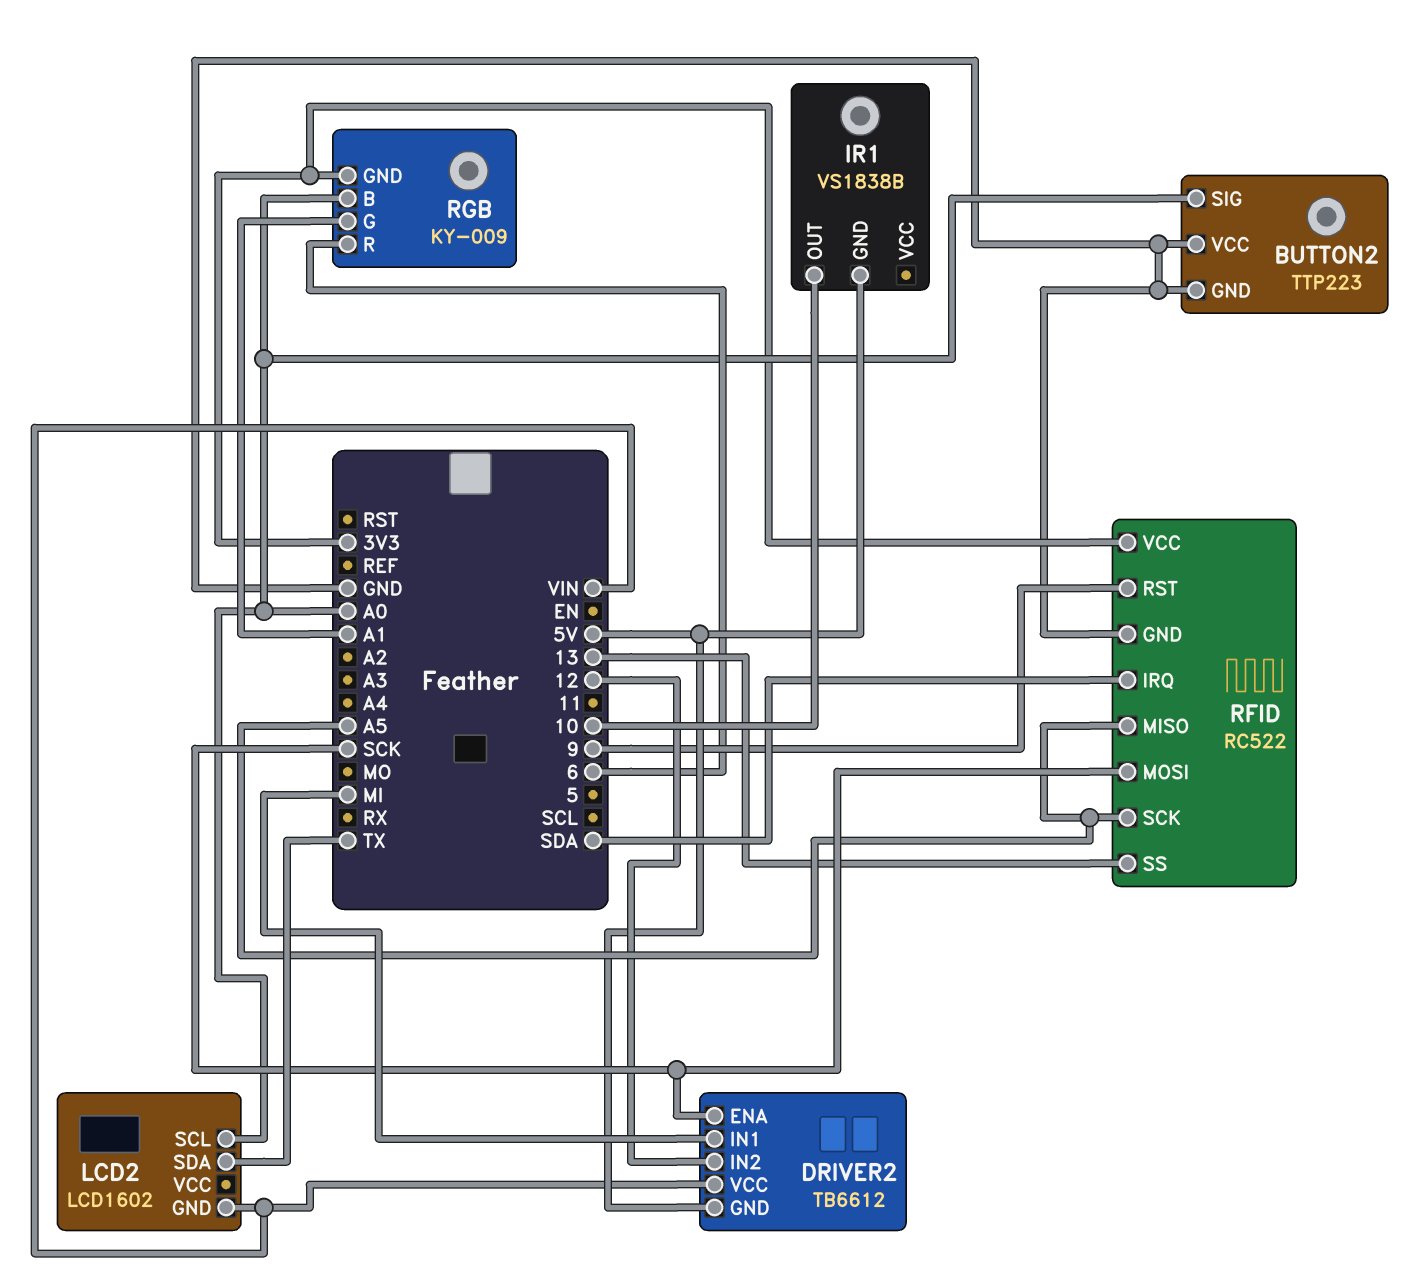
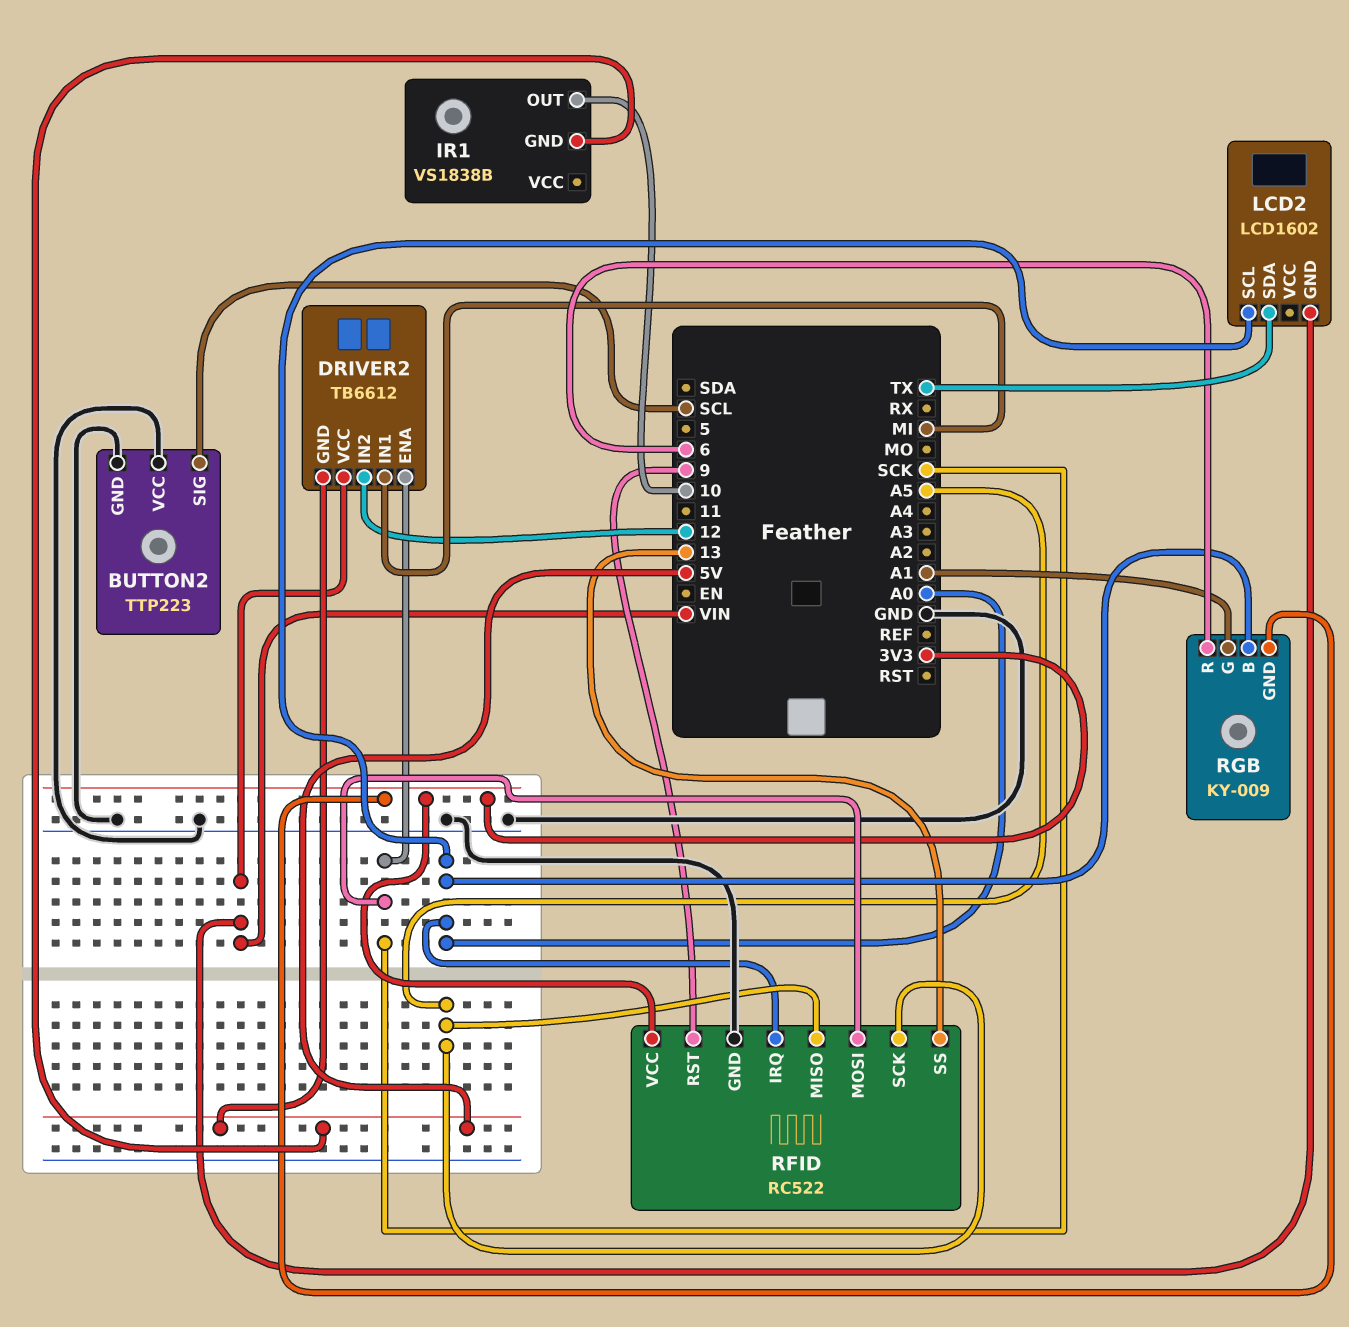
BUTTON2 pin SIG: A0 -> SCL
RFID pin IRQ: SDA -> A0

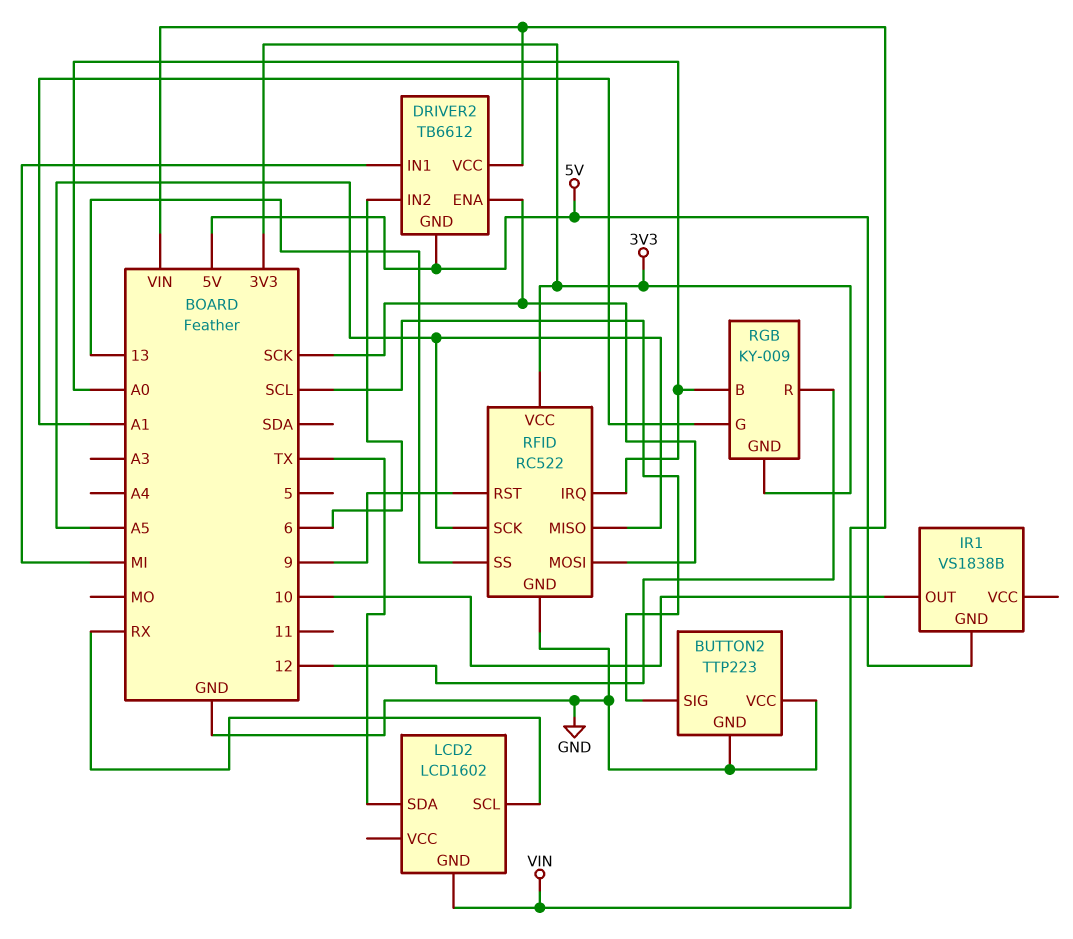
DRIVER2 pin IN2: 12 -> 6
LCD2 pin SCL: A0 -> RX
RGB pin R: 6 -> 12

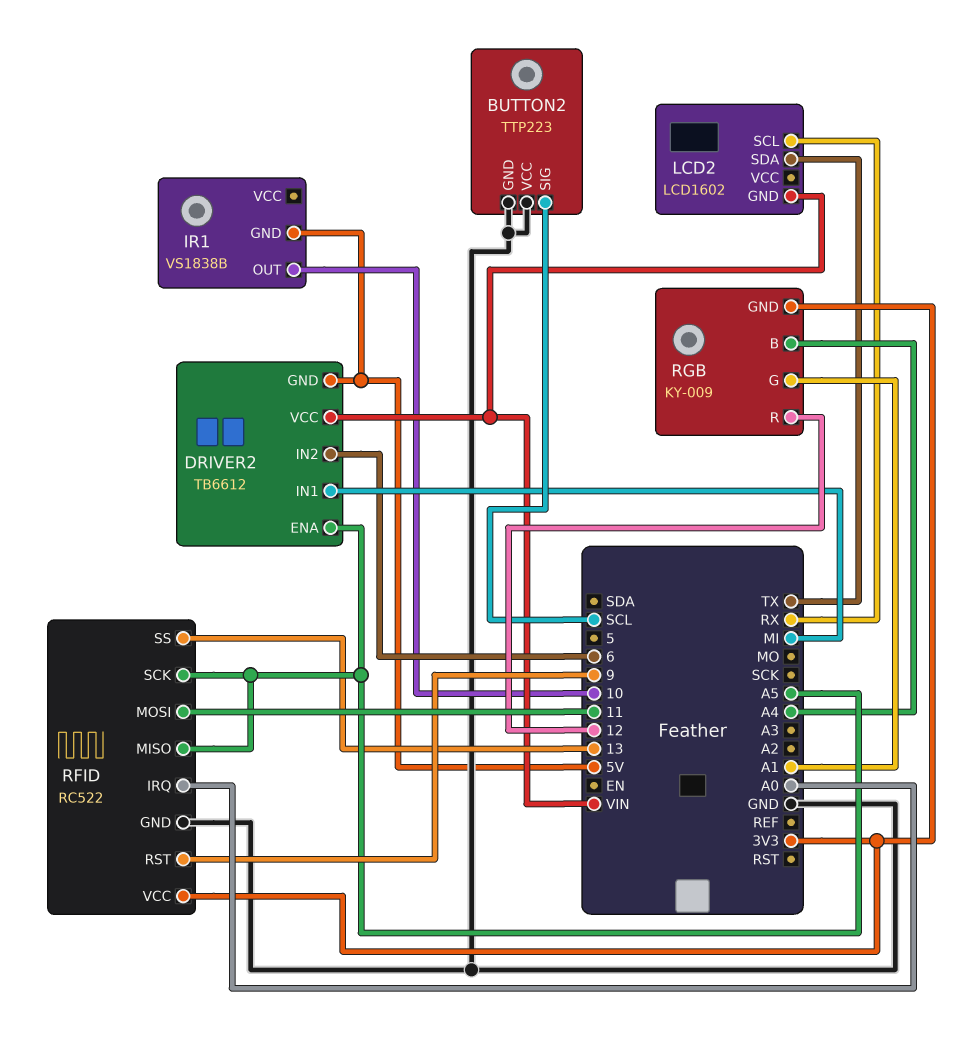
DRIVER2 pin ENA: SCK -> A5
RFID pin MOSI: SCK -> 11
RGB pin B: A0 -> A4

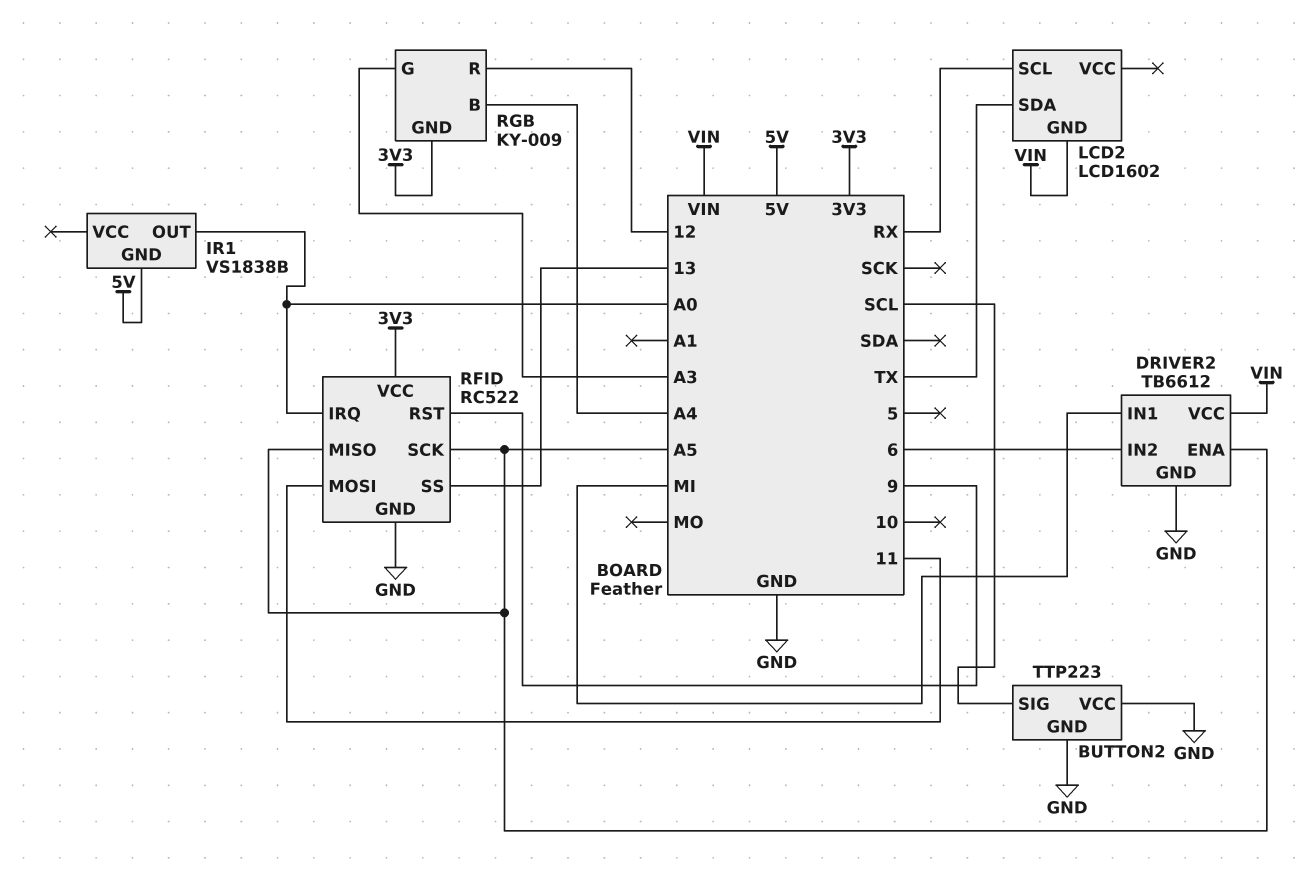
DRIVER2 pin GND: 5V -> GND
IR1 pin OUT: 10 -> A0
RGB pin G: A1 -> A3

